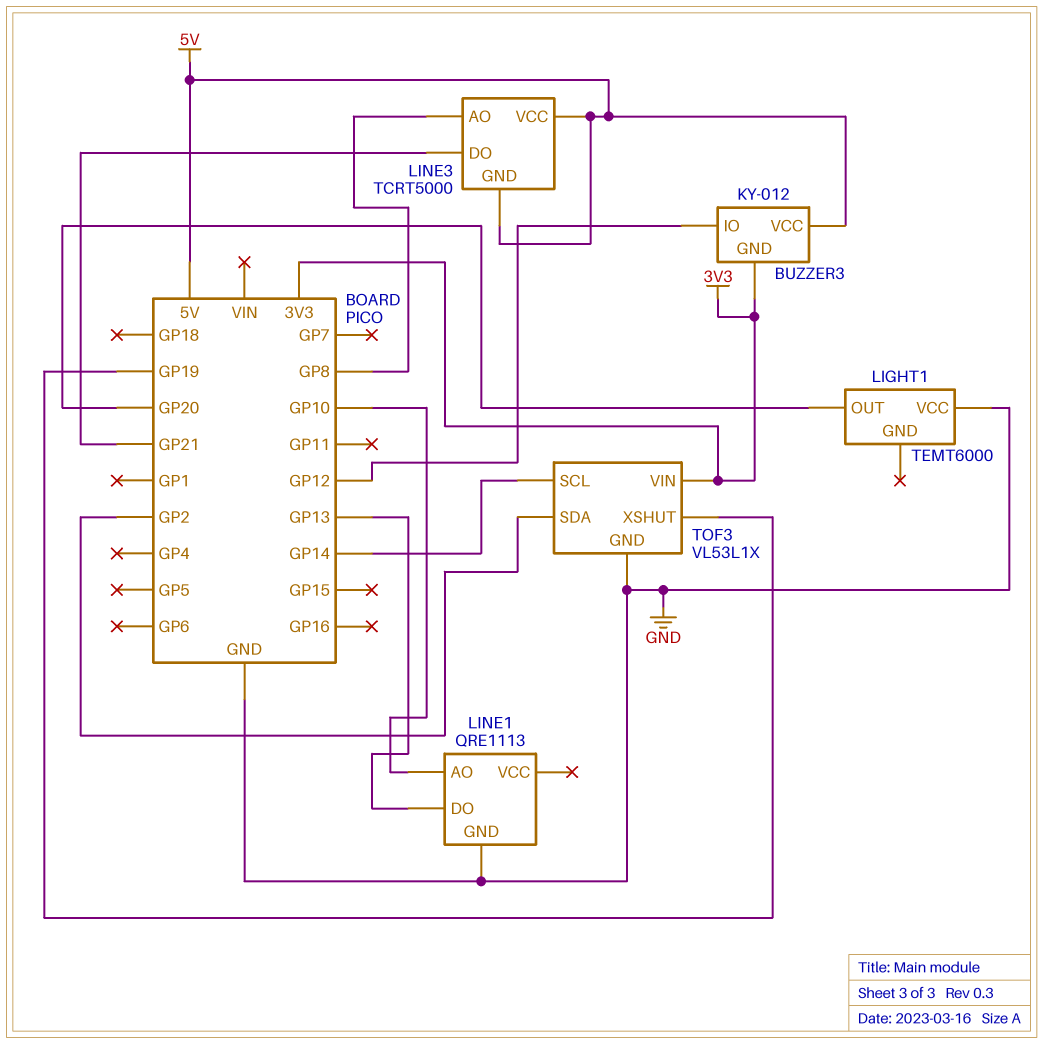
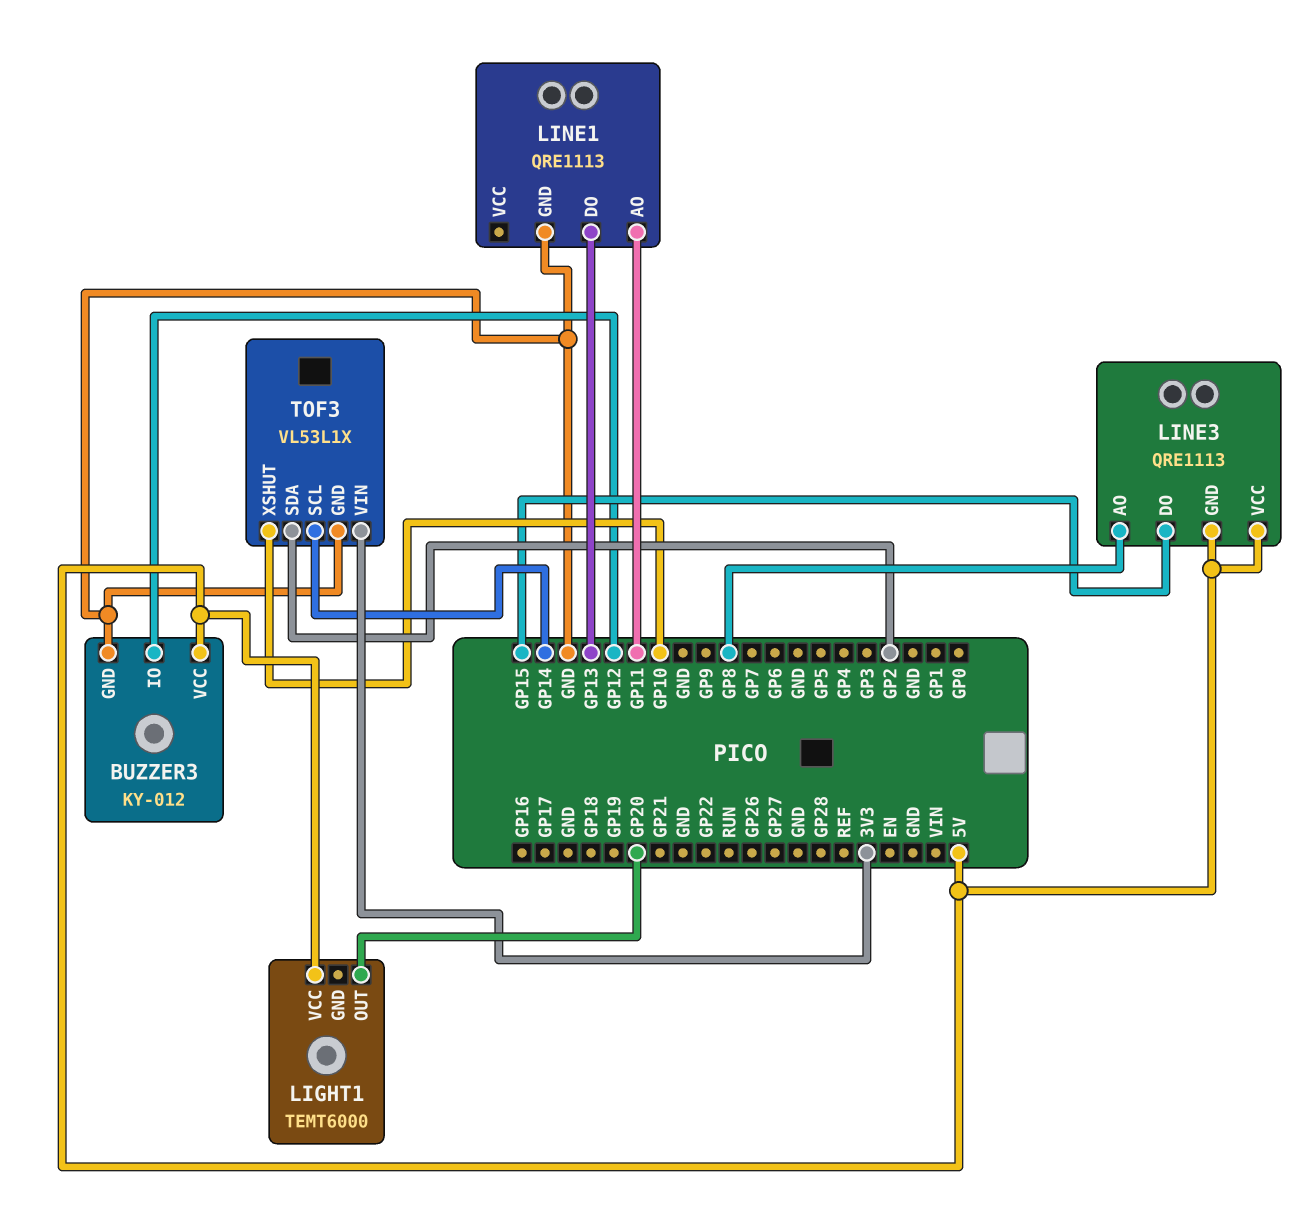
BUZZER3 pin GND: 3V3 -> GND
LIGHT1 pin VCC: GND -> 5V
LINE1 pin AO: GP10 -> GP11
LINE3: TCRT5000 -> QRE1113
LINE3 pin DO: GP21 -> GP15
TOF3 pin XSHUT: GP19 -> GP10

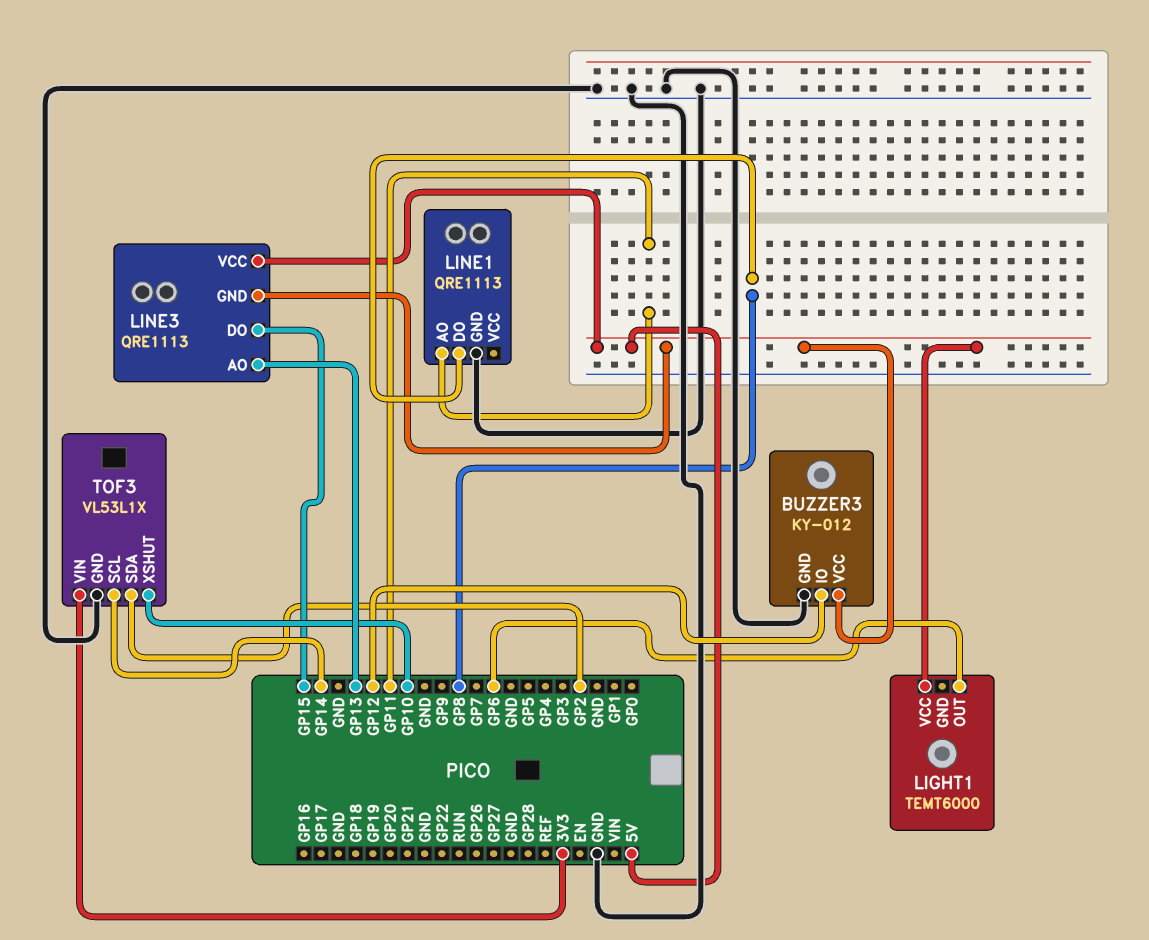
LIGHT1 pin OUT: GP20 -> GP6
LINE1 pin DO: GP13 -> GP8
LINE3 pin AO: GP8 -> GP13

